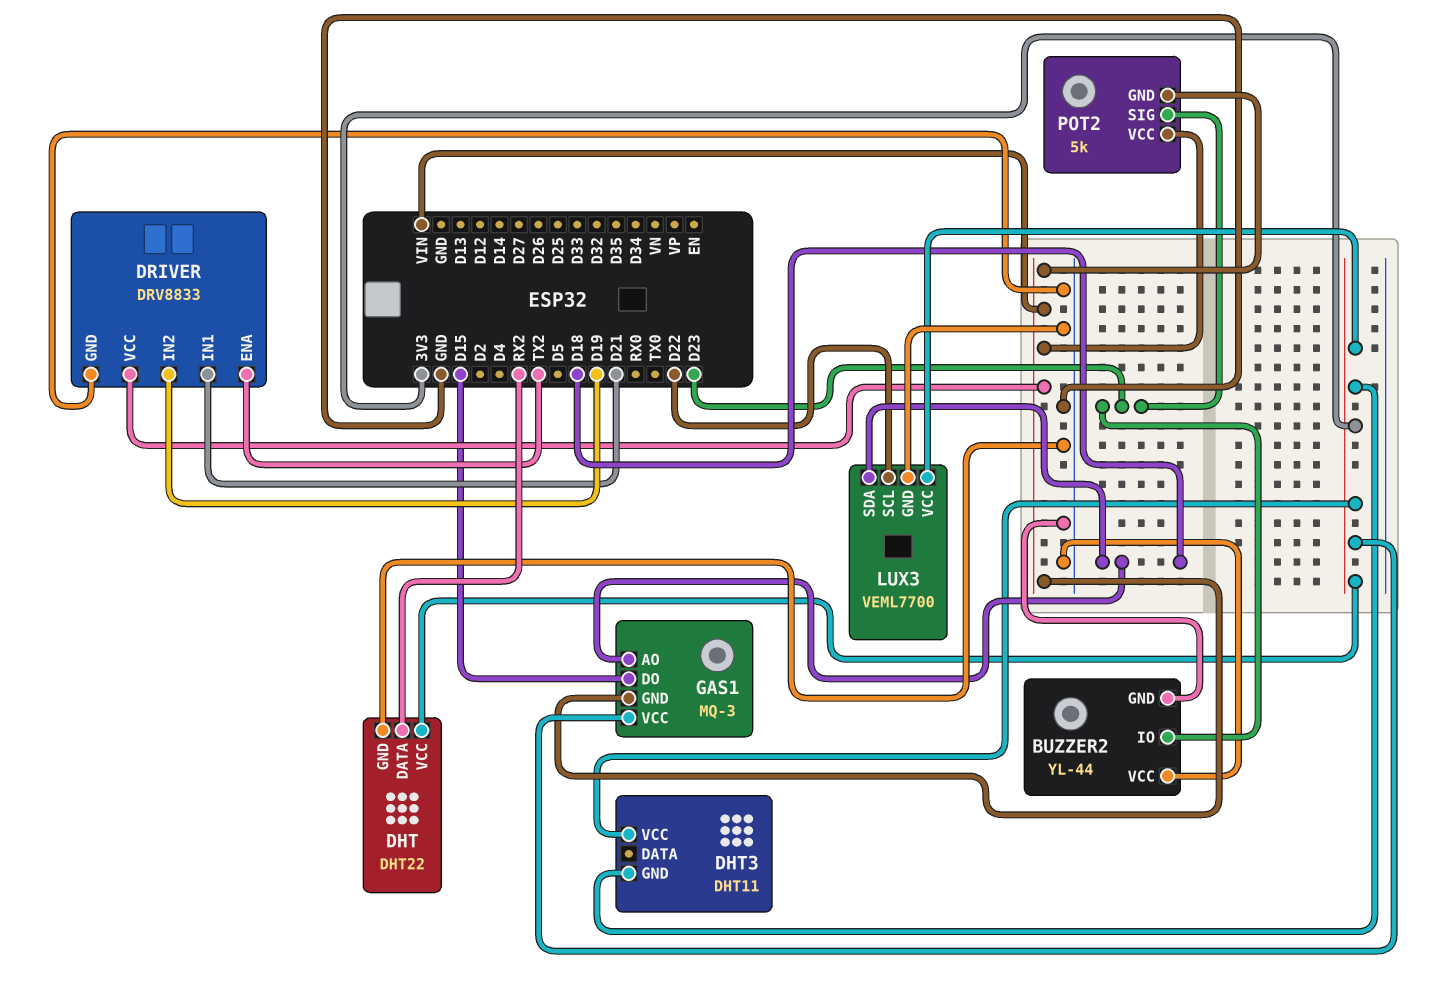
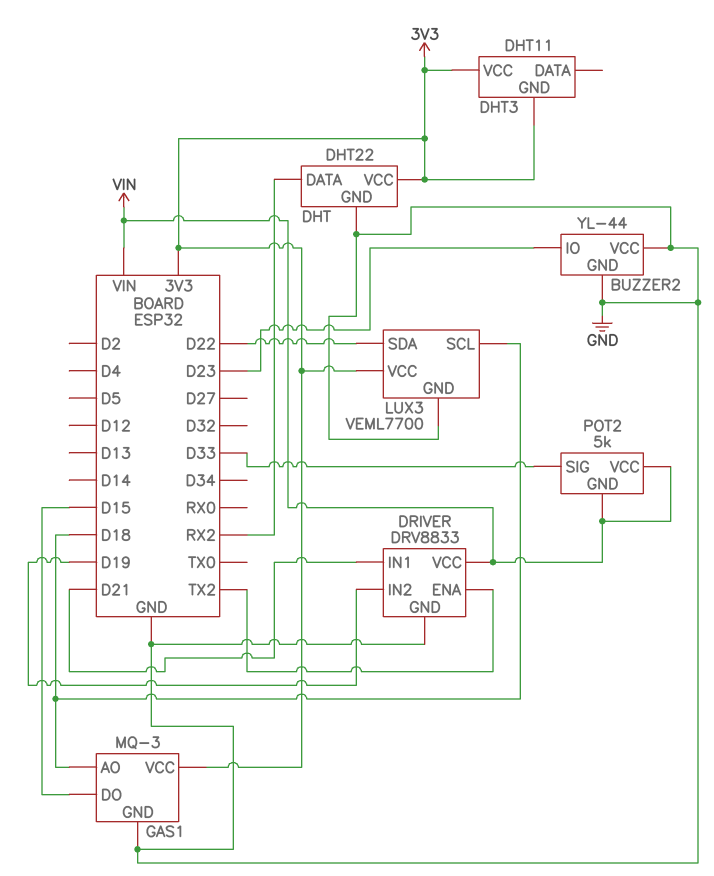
GAS1 pin GND: VIN -> GND
LUX3 pin SCL: D22 -> D18
LUX3 pin SDA: D18 -> D22
POT2 pin SIG: D23 -> D33

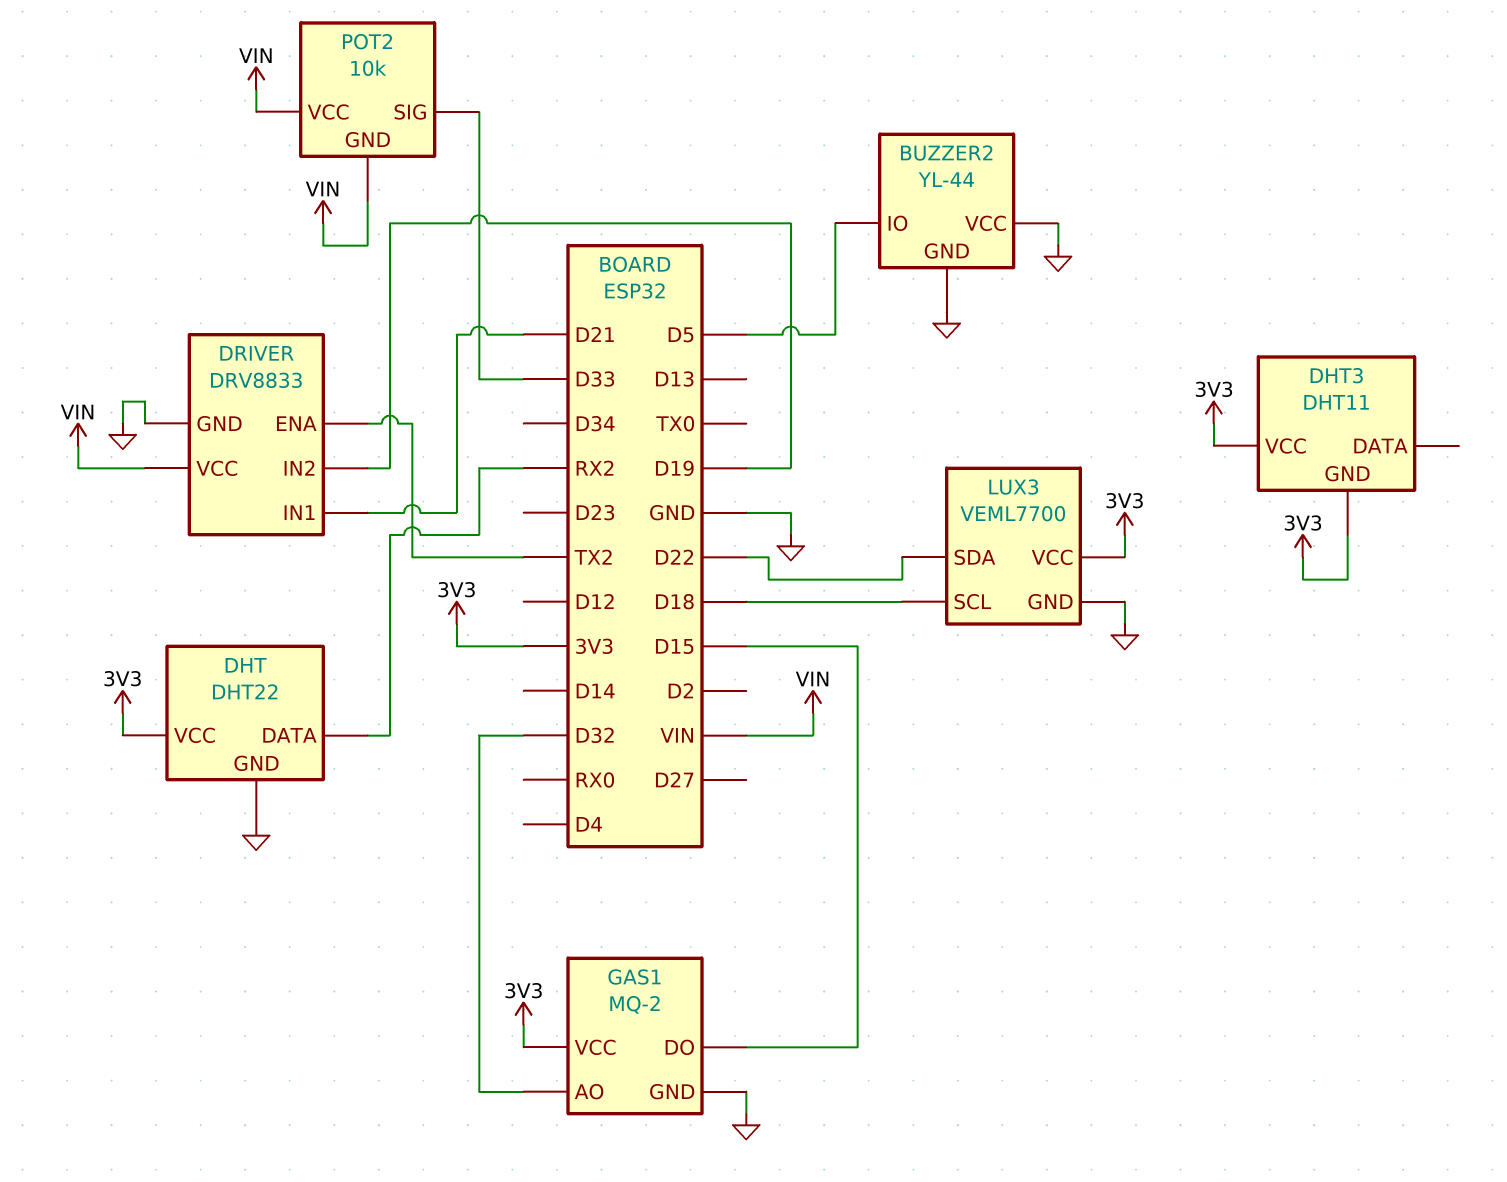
BUZZER2 pin IO: D23 -> D5
GAS1: MQ-3 -> MQ-2
GAS1 pin AO: D18 -> D32
POT2: 5k -> 10k

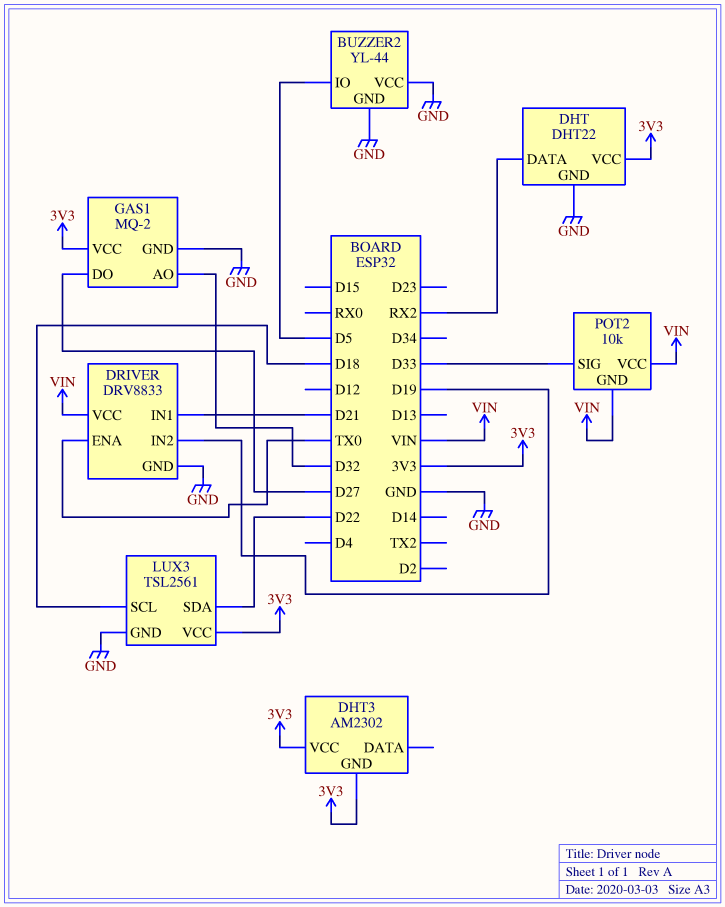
DHT3: DHT11 -> AM2302
DRIVER pin ENA: TX2 -> TX0
GAS1 pin DO: D15 -> D27
LUX3: VEML7700 -> TSL2561

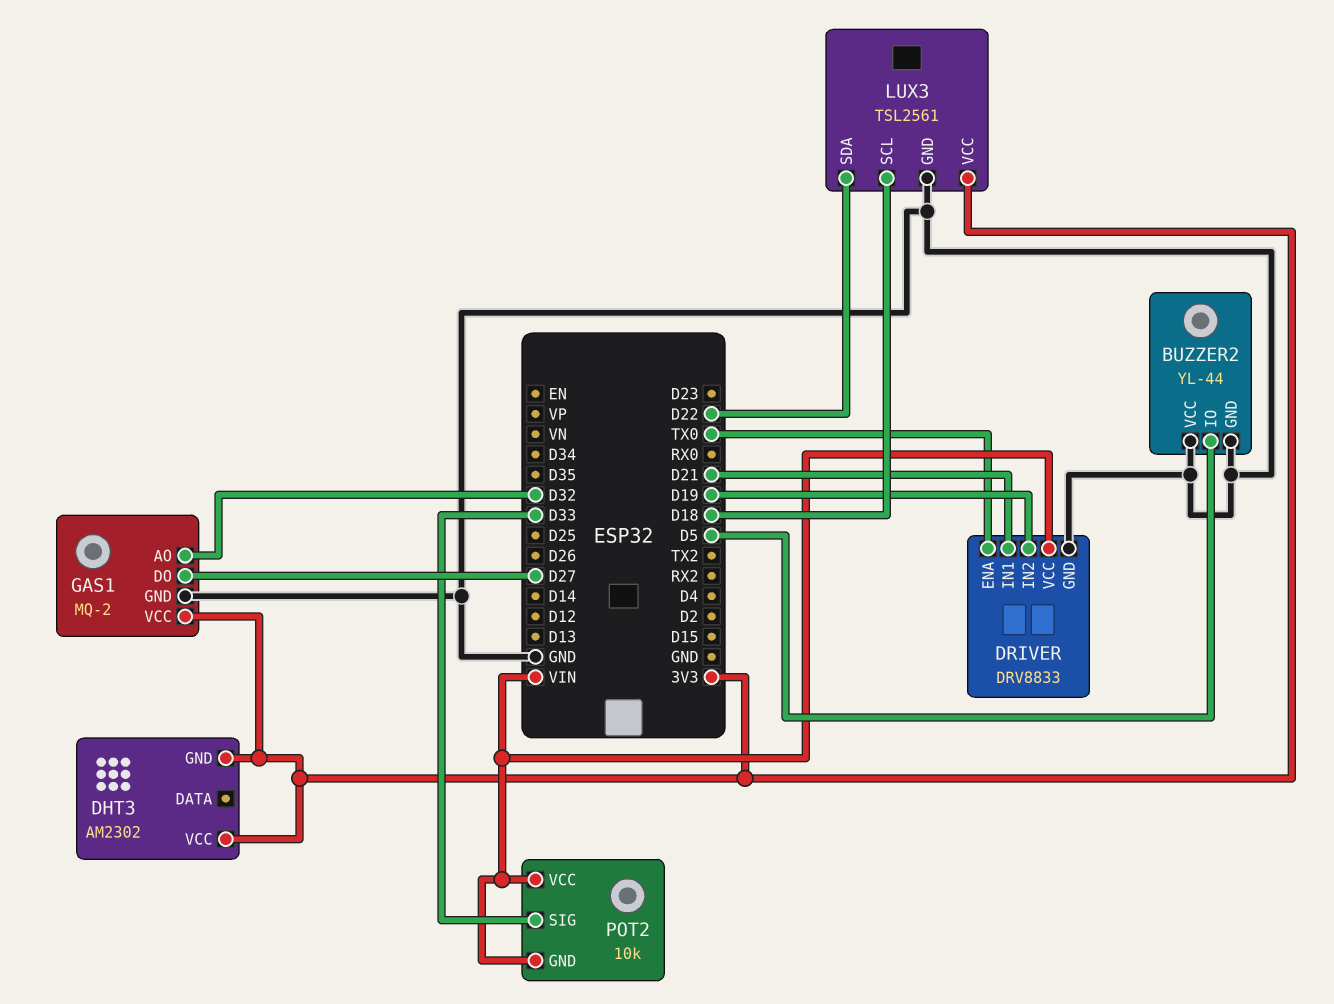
DHT: DHT22 -> none
DHT pin DATA: RX2 -> none
DHT pin GND: GND -> none
DHT pin VCC: 3V3 -> none

